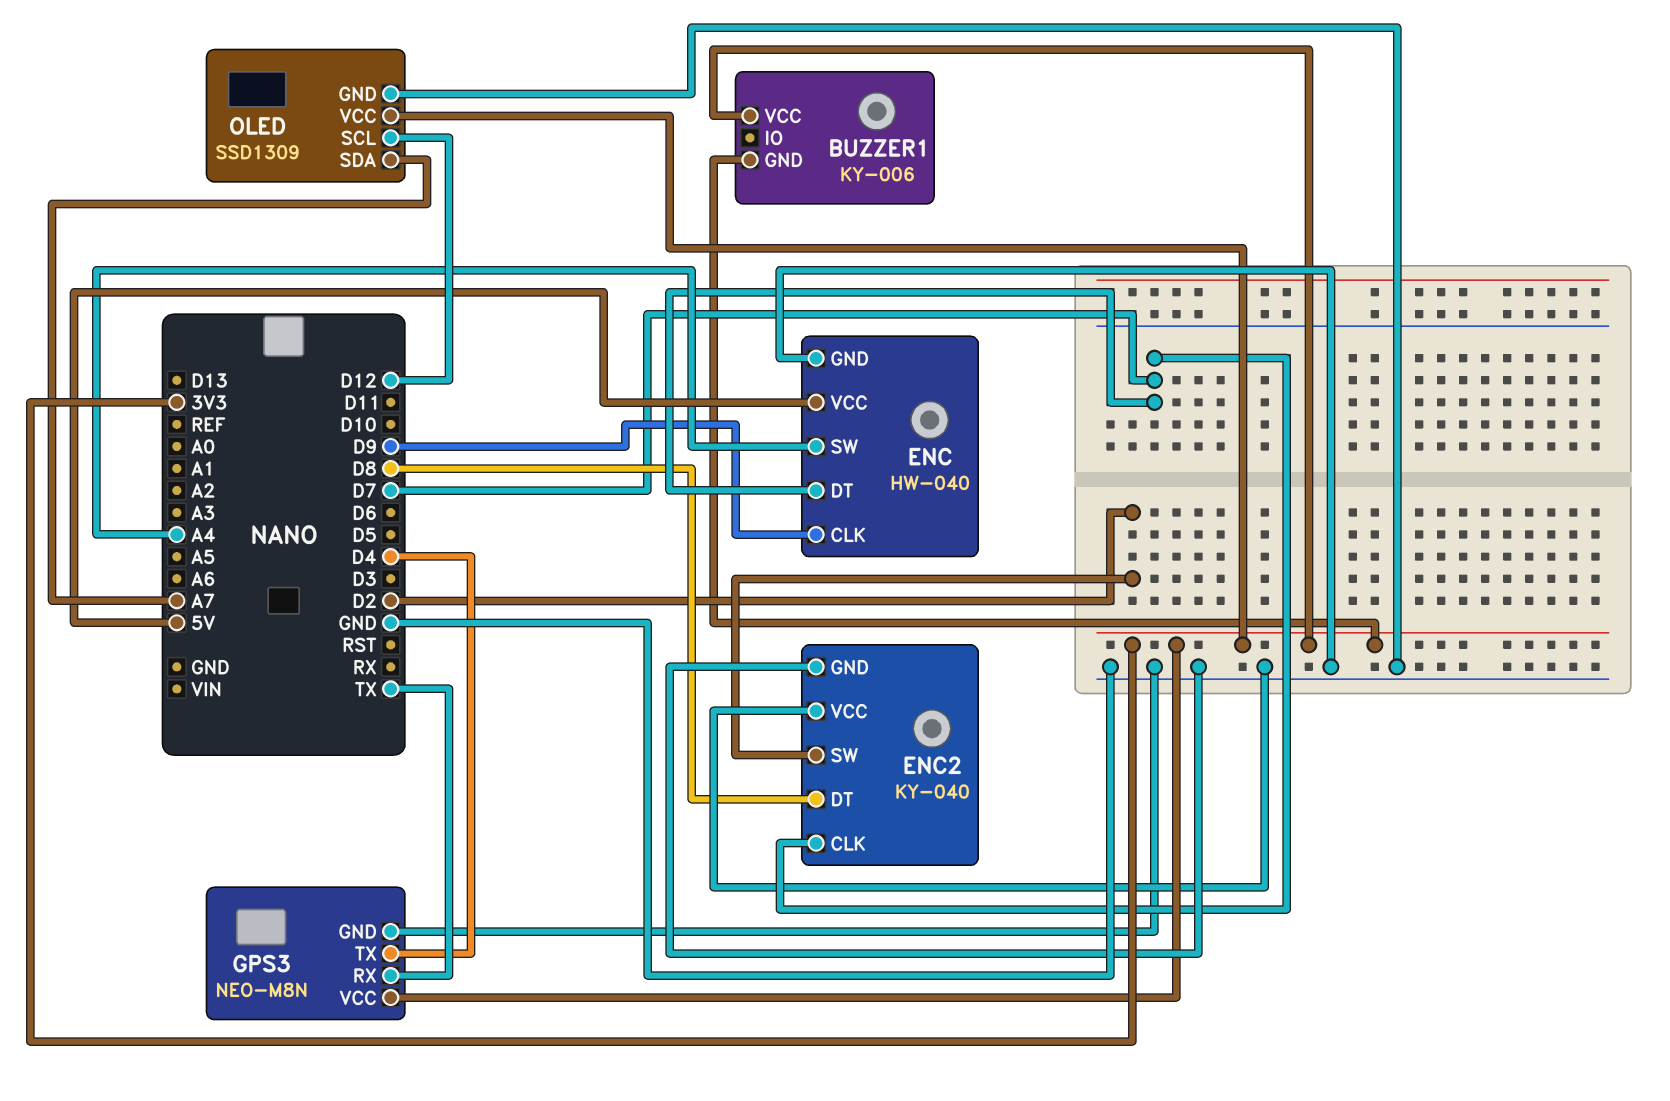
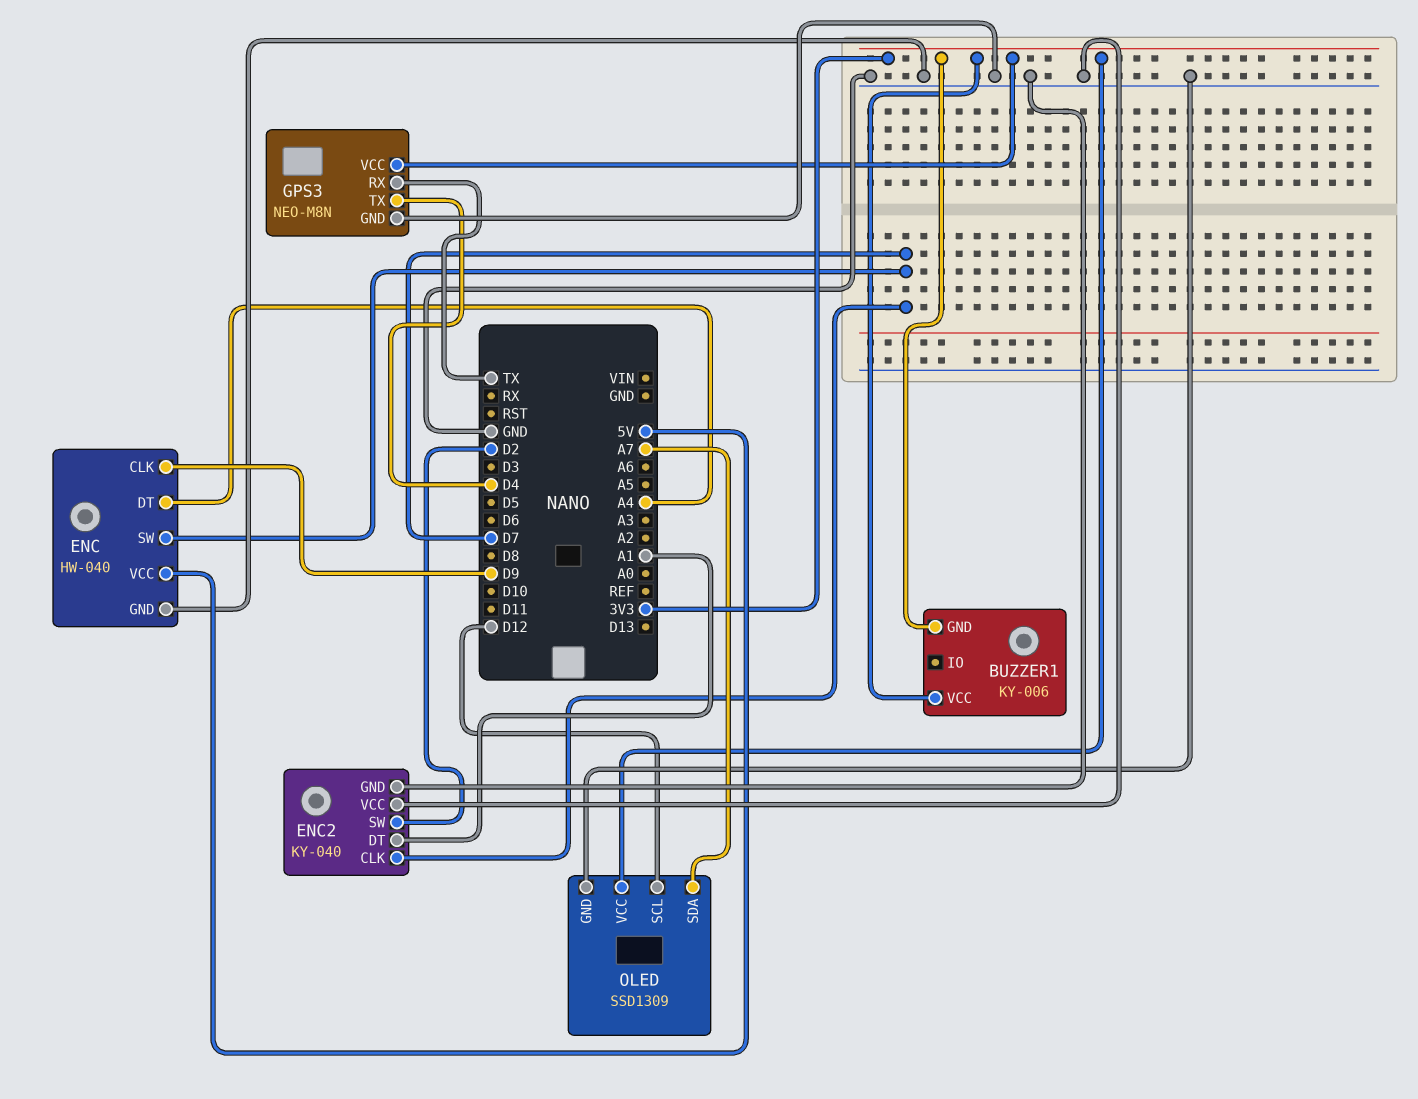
ENC pin DT: D7 -> A4
ENC pin SW: A4 -> D7
ENC2 pin DT: D8 -> A1

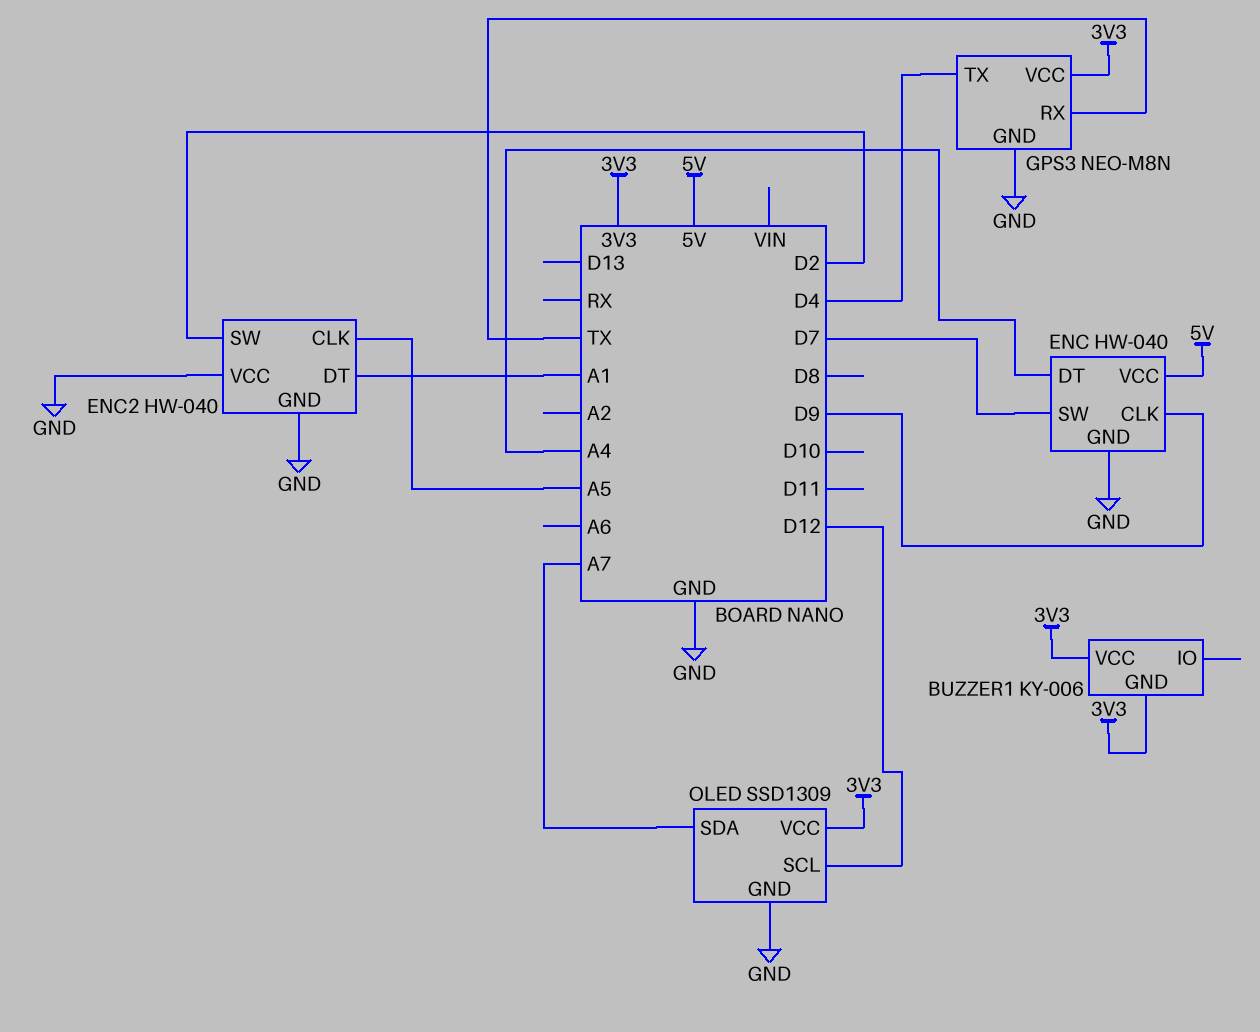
ENC2: KY-040 -> HW-040
ENC2 pin CLK: D7 -> A5

